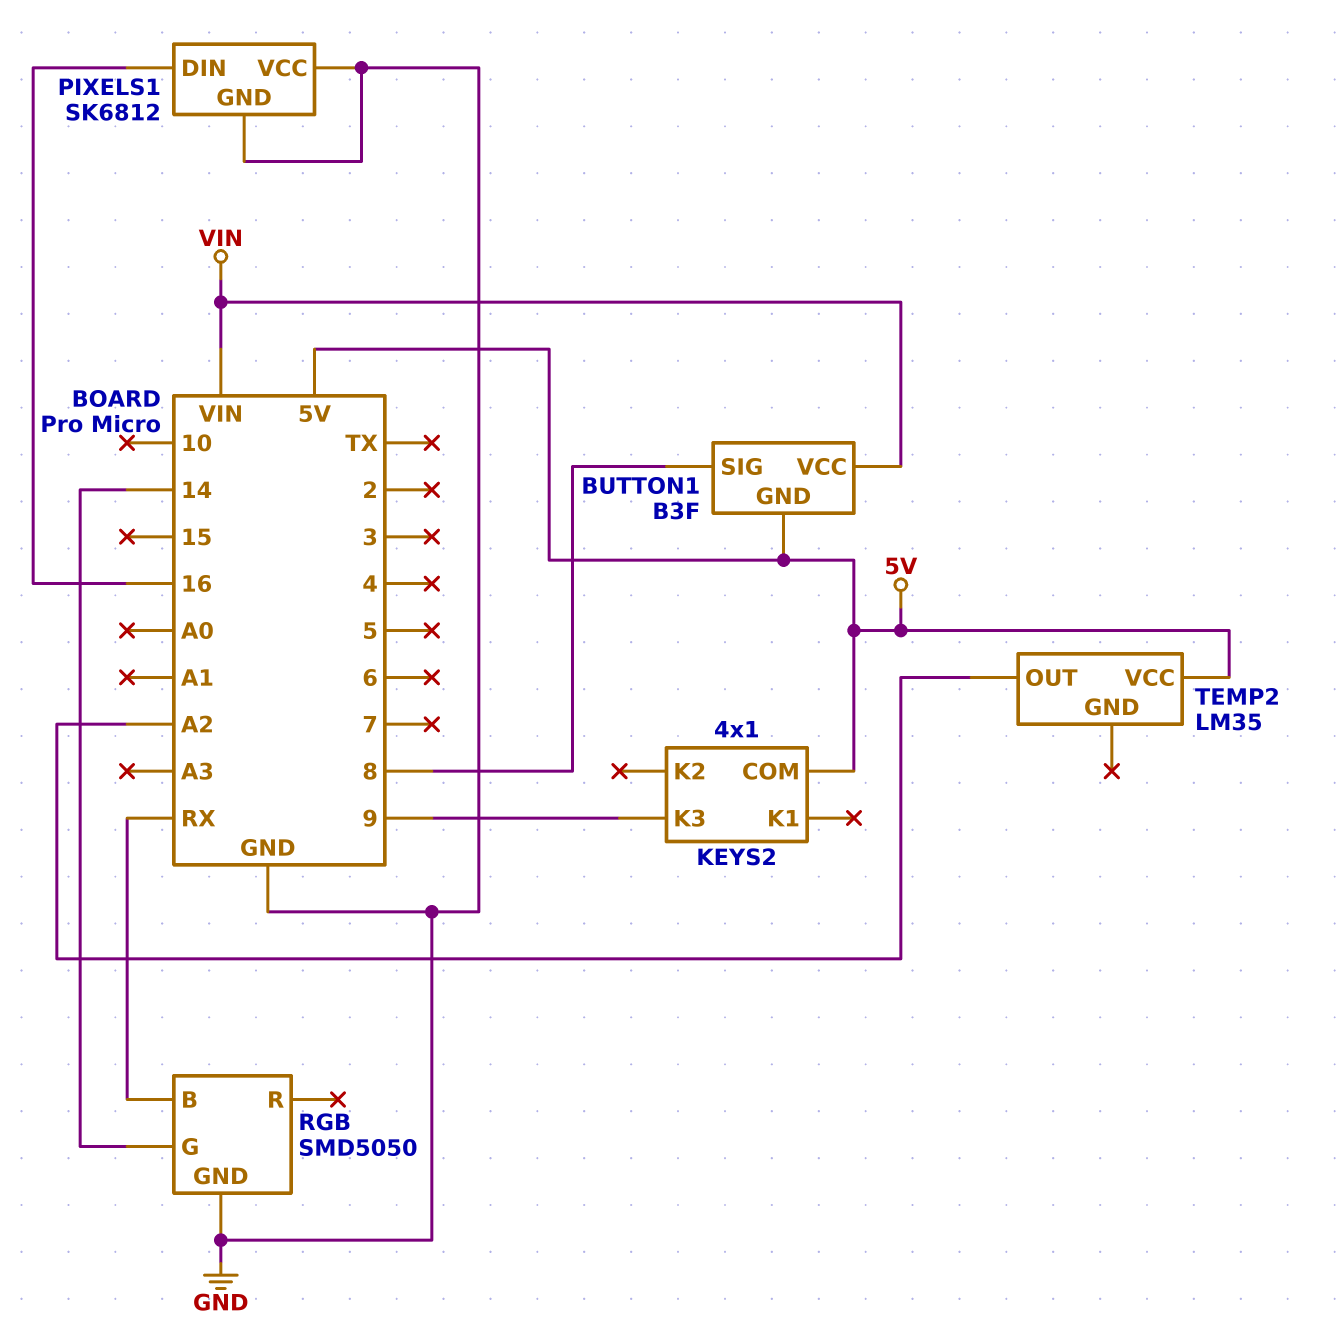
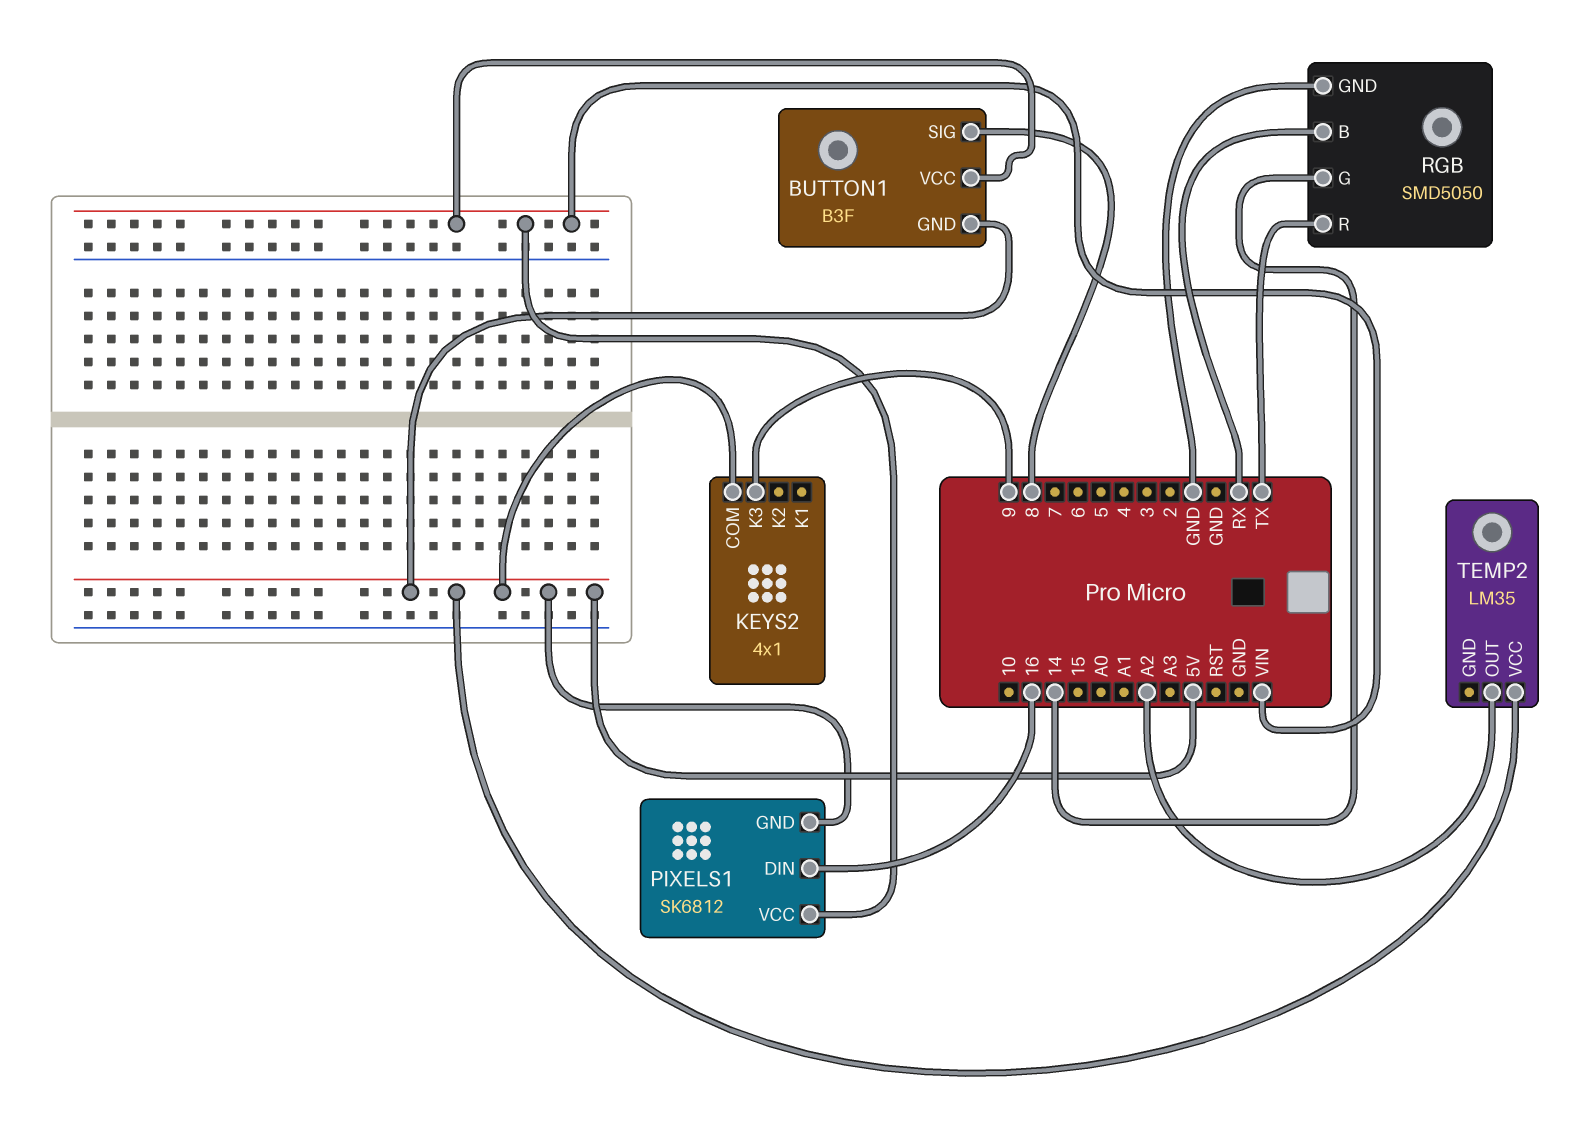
PIXELS1 pin GND: GND -> 5V
PIXELS1 pin VCC: GND -> VIN
RGB pin R: none -> TX

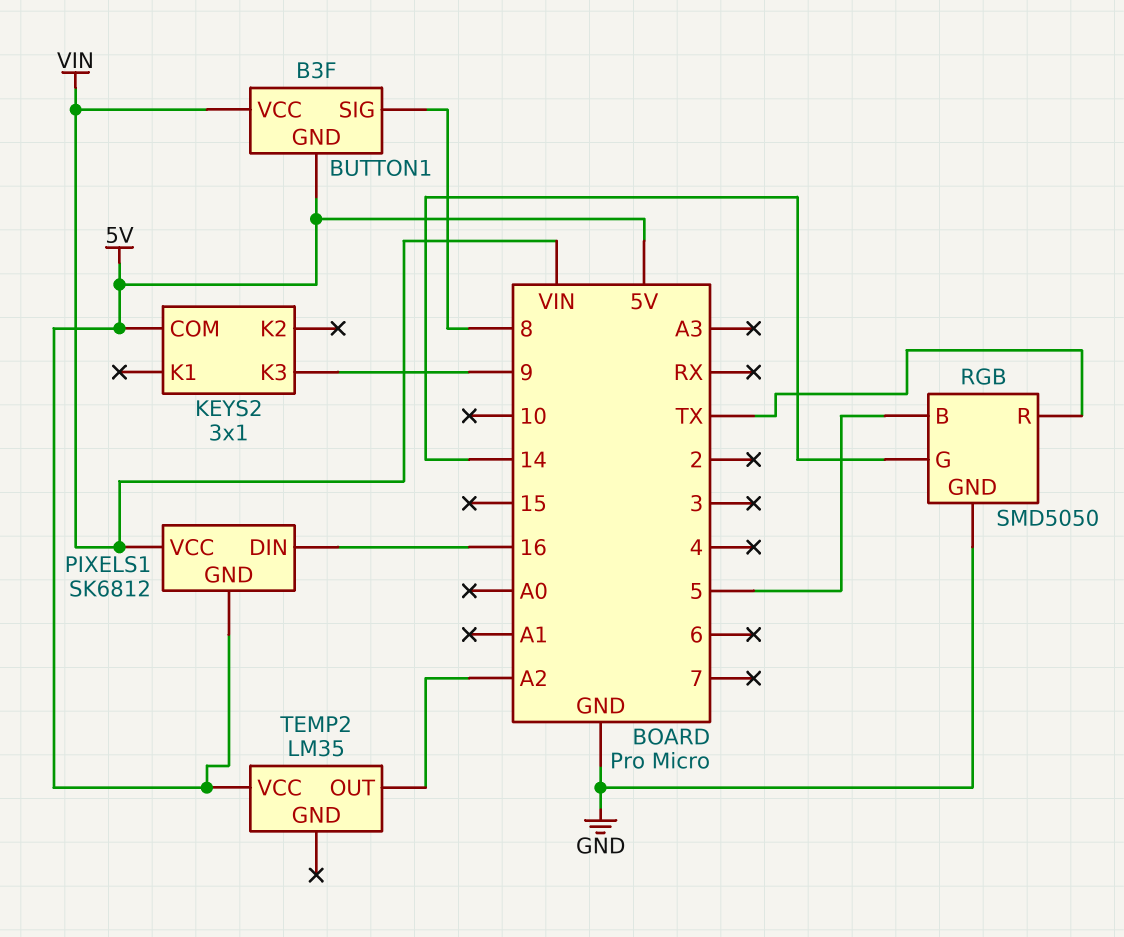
KEYS2: 4x1 -> 3x1
RGB pin B: RX -> 5

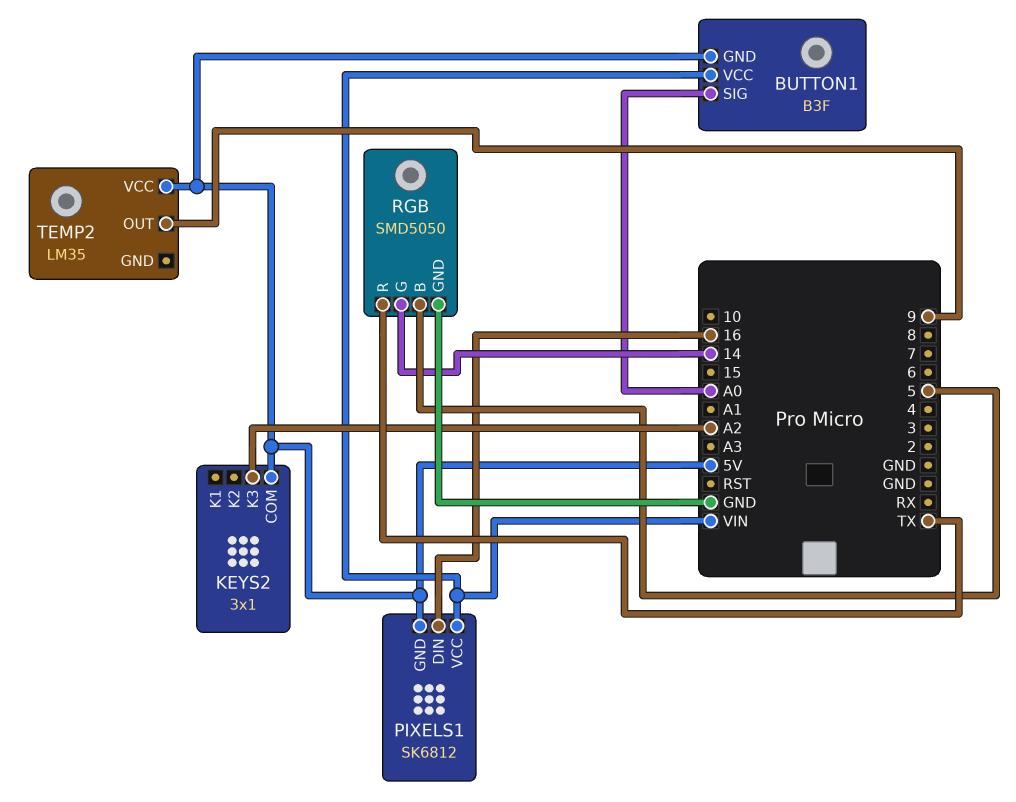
BUTTON1 pin SIG: 8 -> A0
KEYS2 pin K3: 9 -> A2
TEMP2 pin OUT: A2 -> 9

